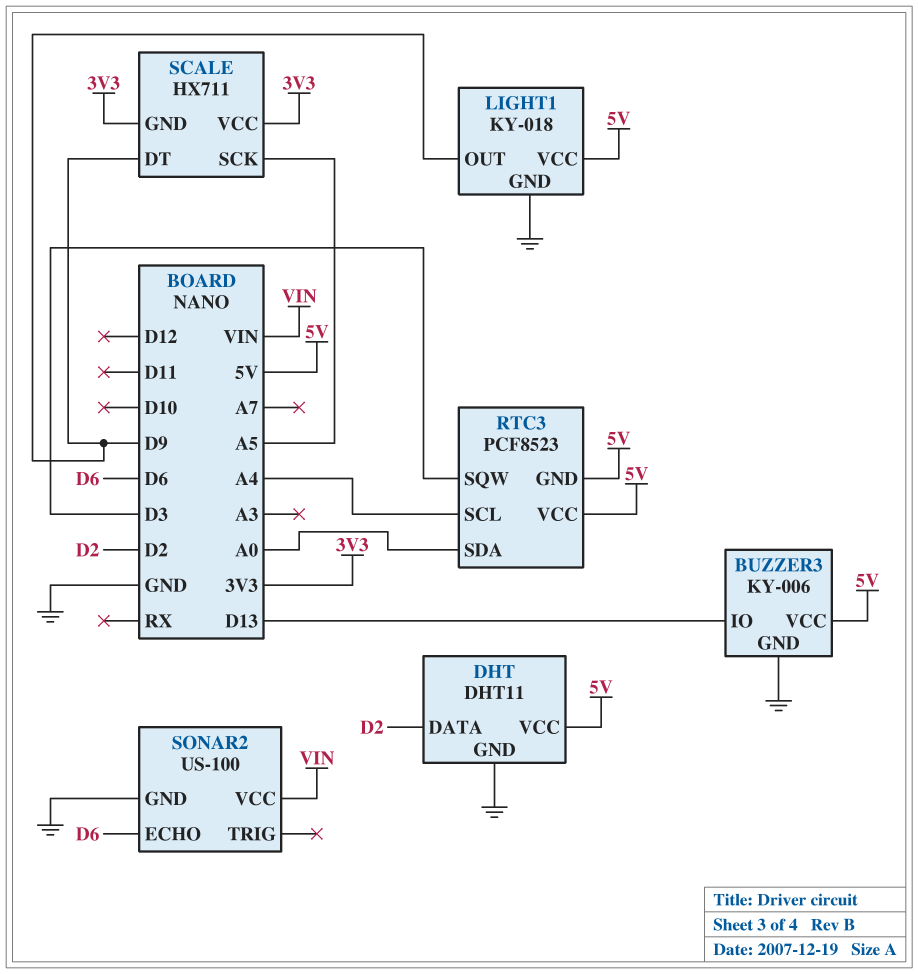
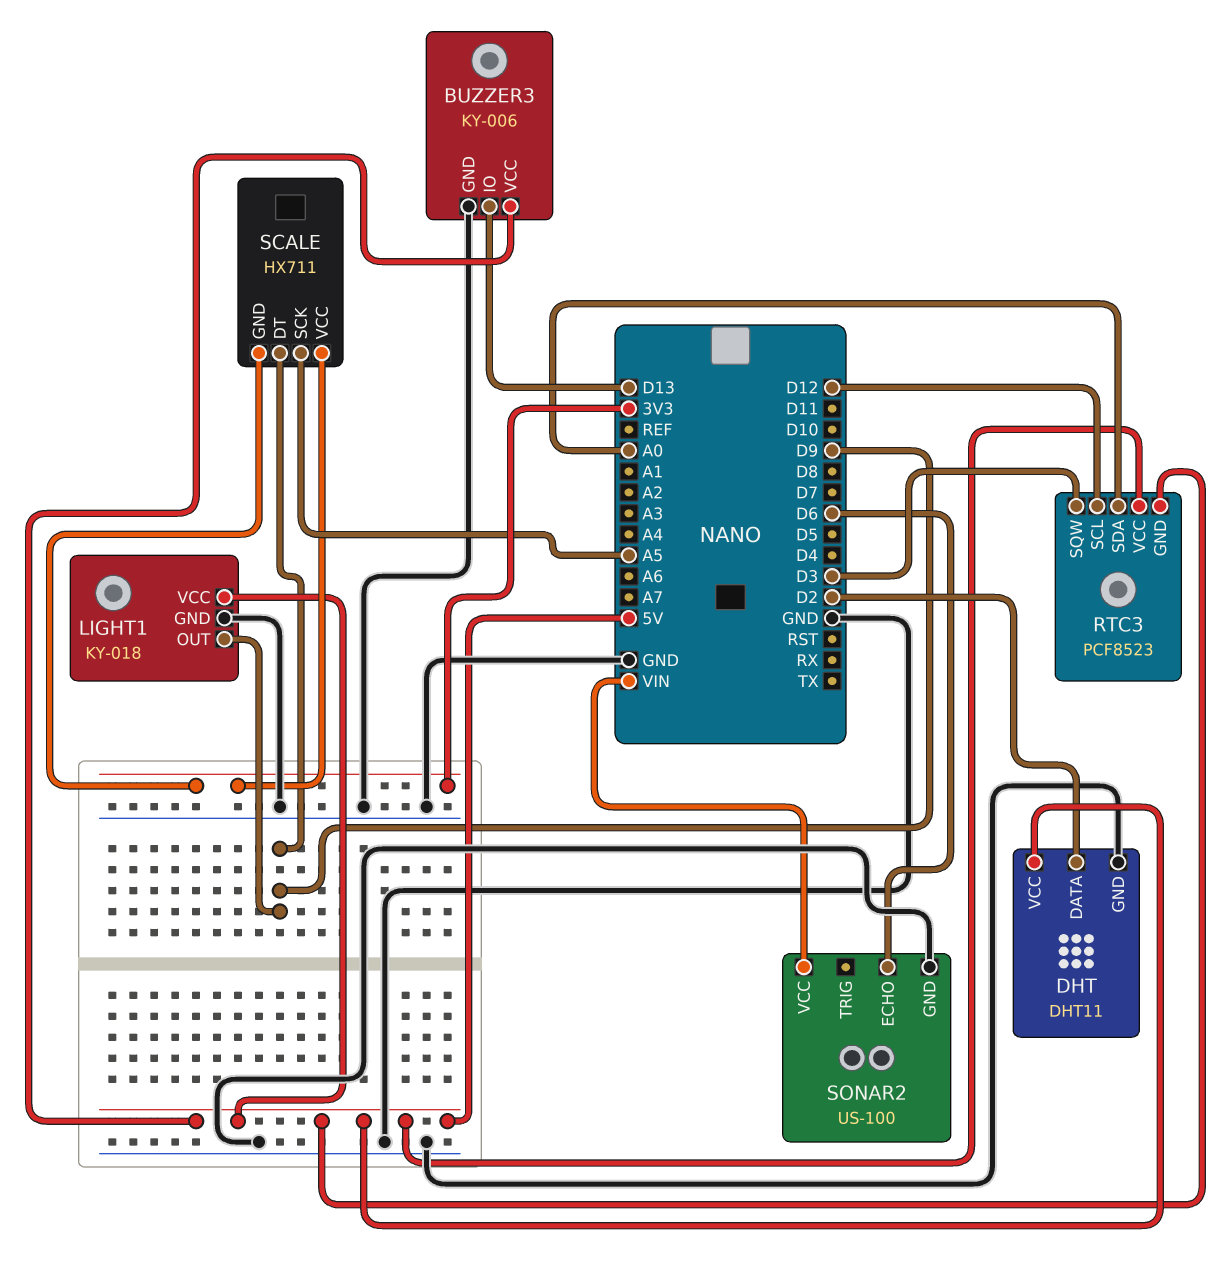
RTC3 pin SCL: A4 -> D12

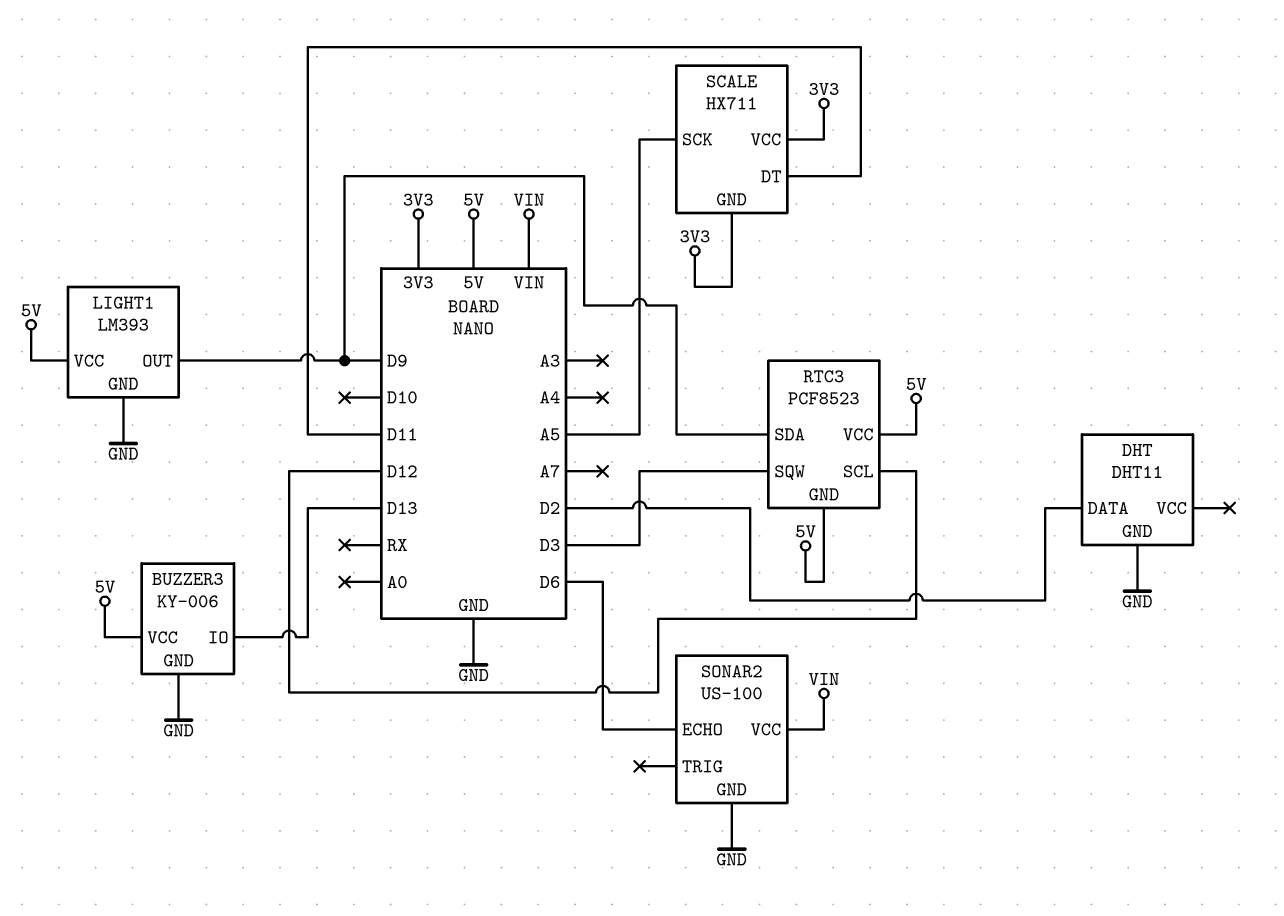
DHT pin VCC: 5V -> none
LIGHT1: KY-018 -> LM393
RTC3 pin SDA: A0 -> D9
SCALE pin DT: D9 -> D11

